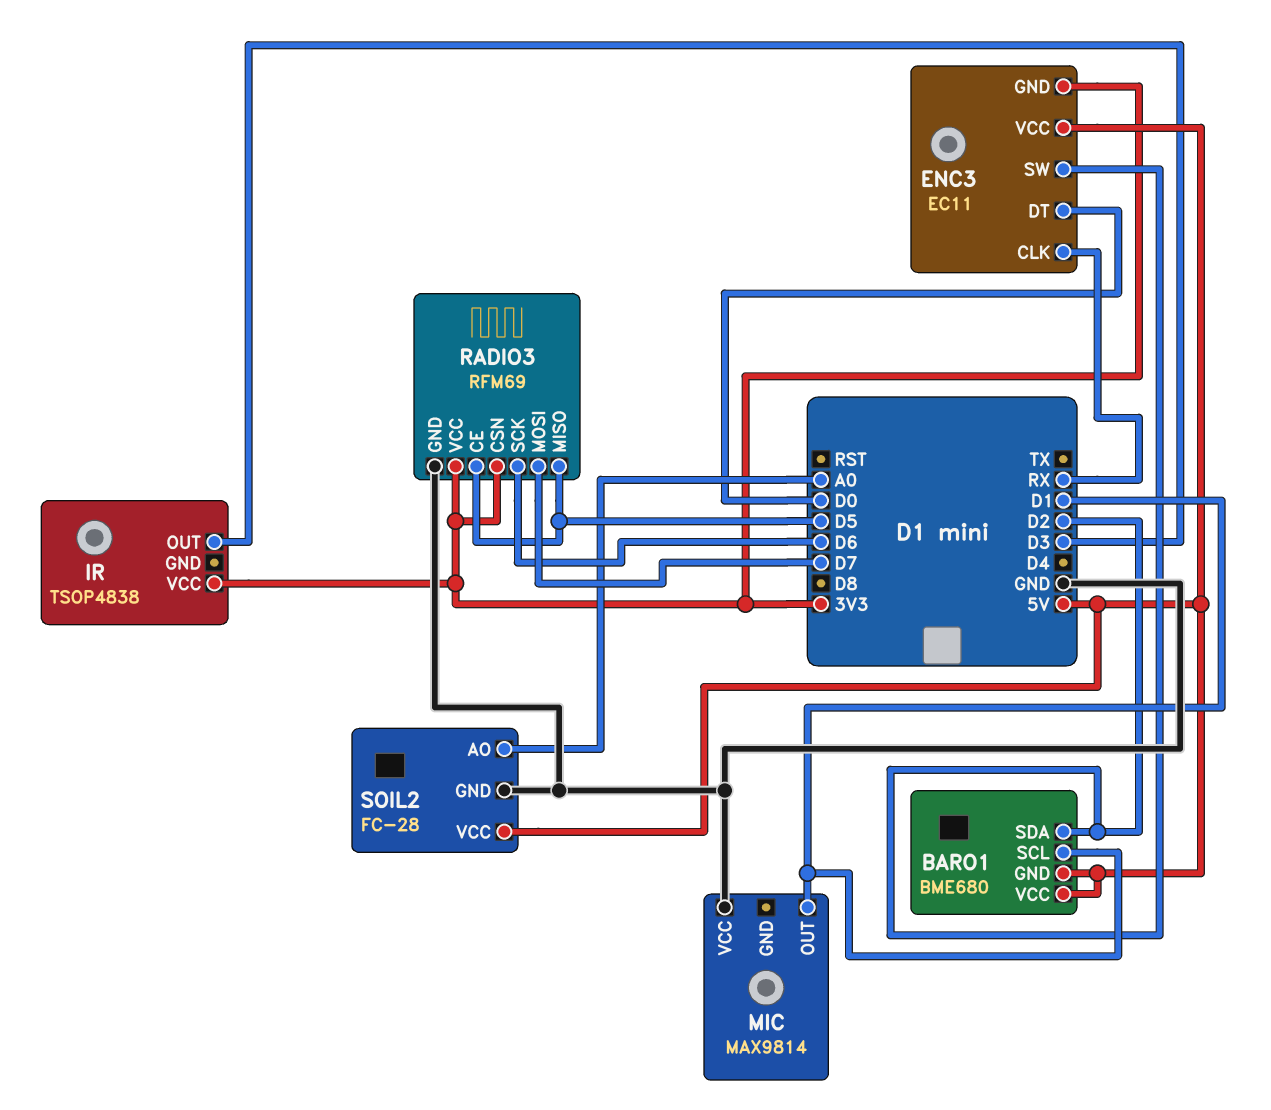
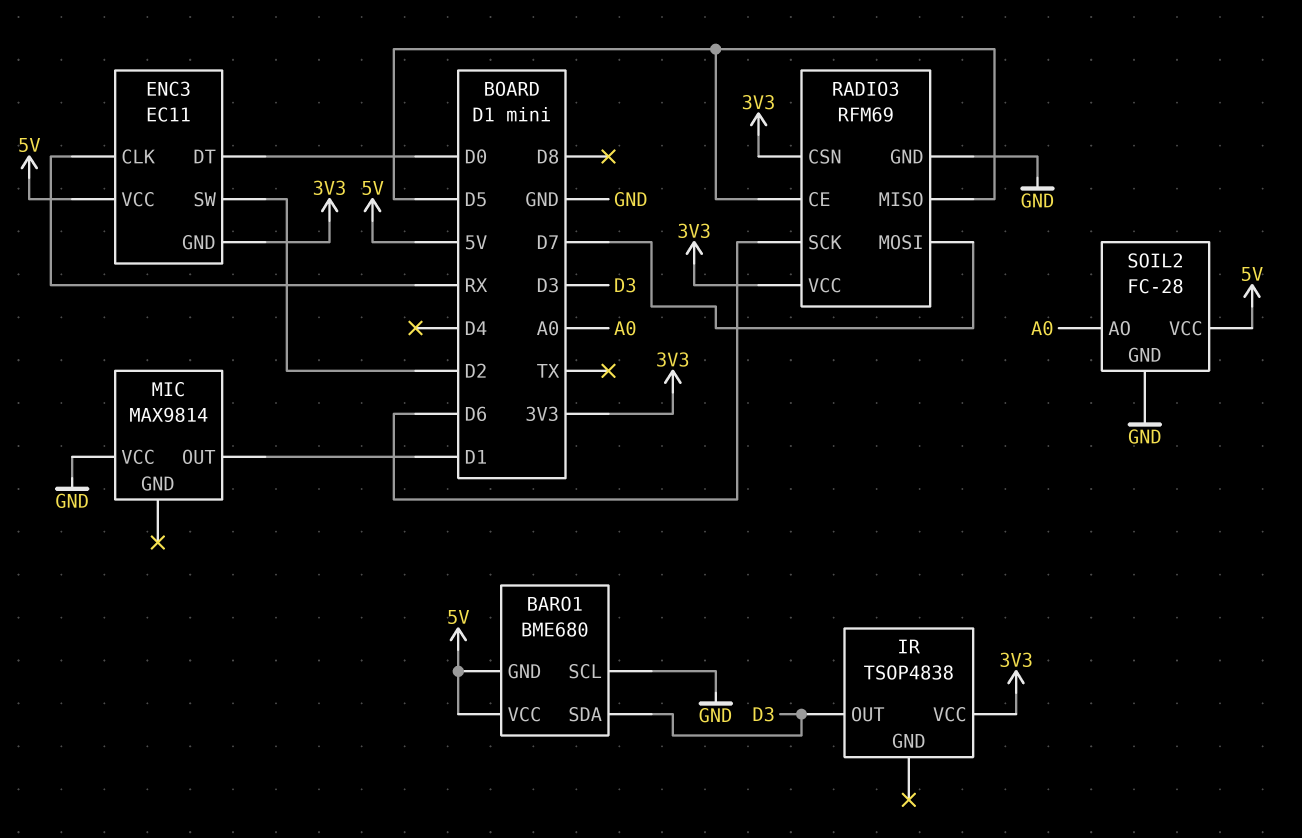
BARO1 pin SCL: D1 -> GND
BARO1 pin SDA: D2 -> D3

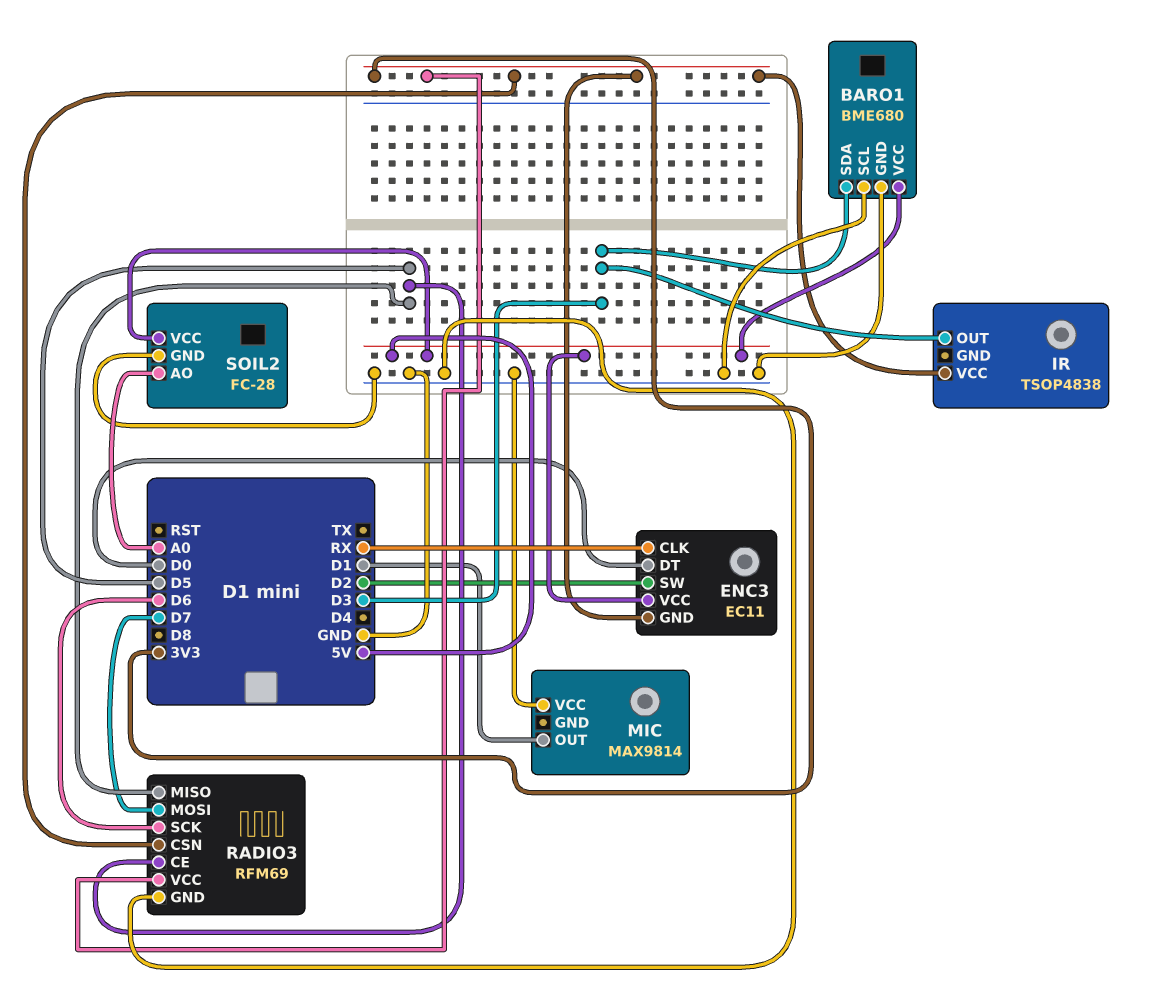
BARO1 pin GND: 5V -> GND

